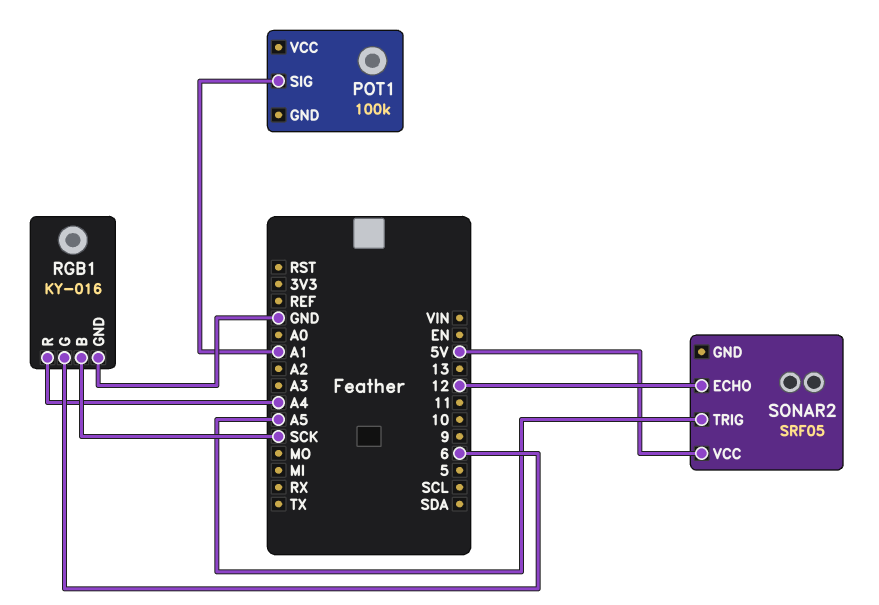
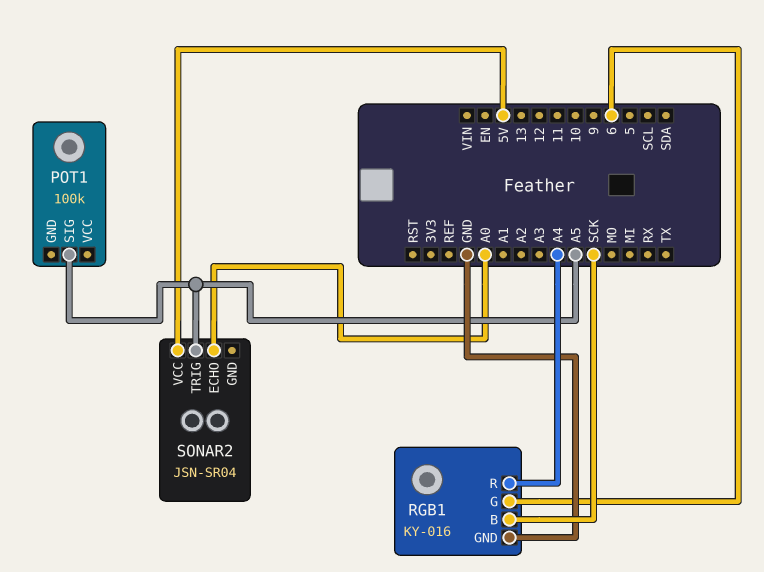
POT1 pin SIG: A1 -> A5
SONAR2: SRF05 -> JSN-SR04
SONAR2 pin ECHO: 12 -> A0

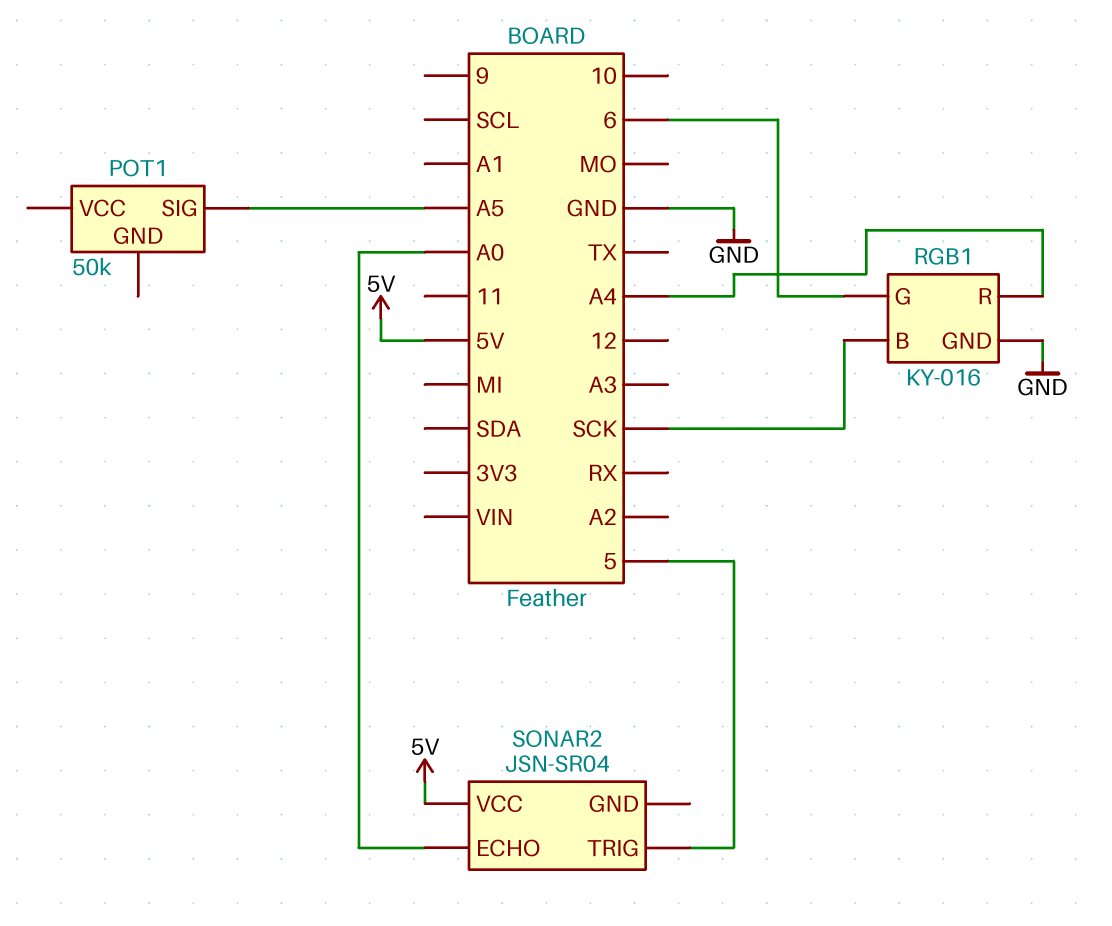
POT1: 100k -> 50k
SONAR2 pin TRIG: A5 -> 5

